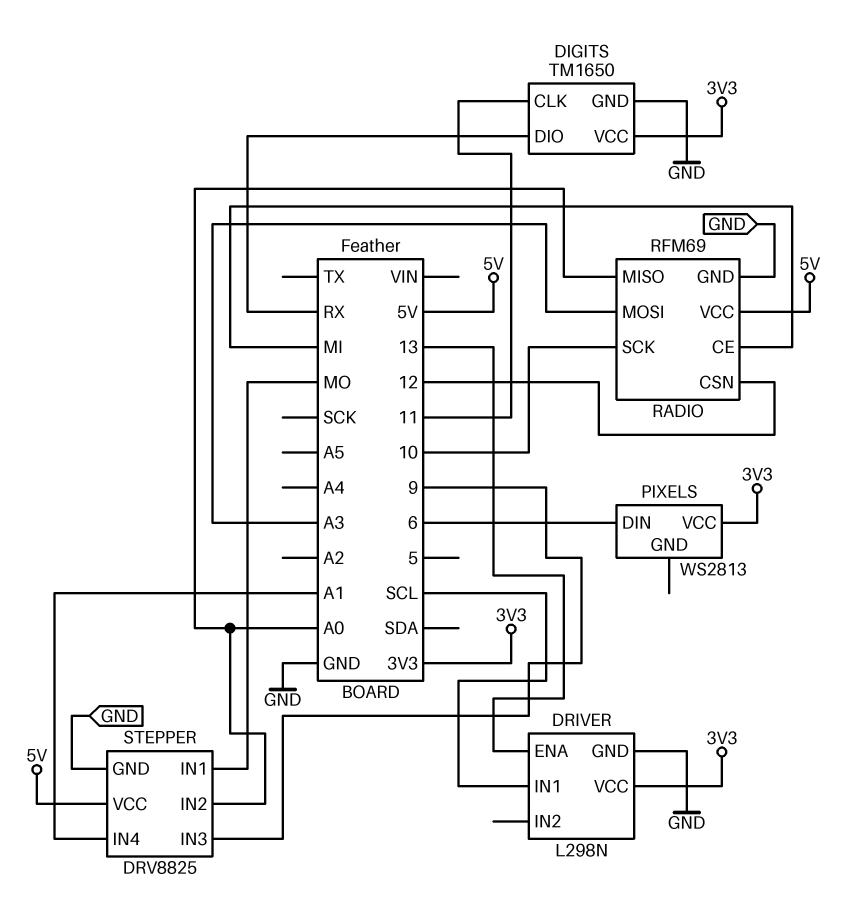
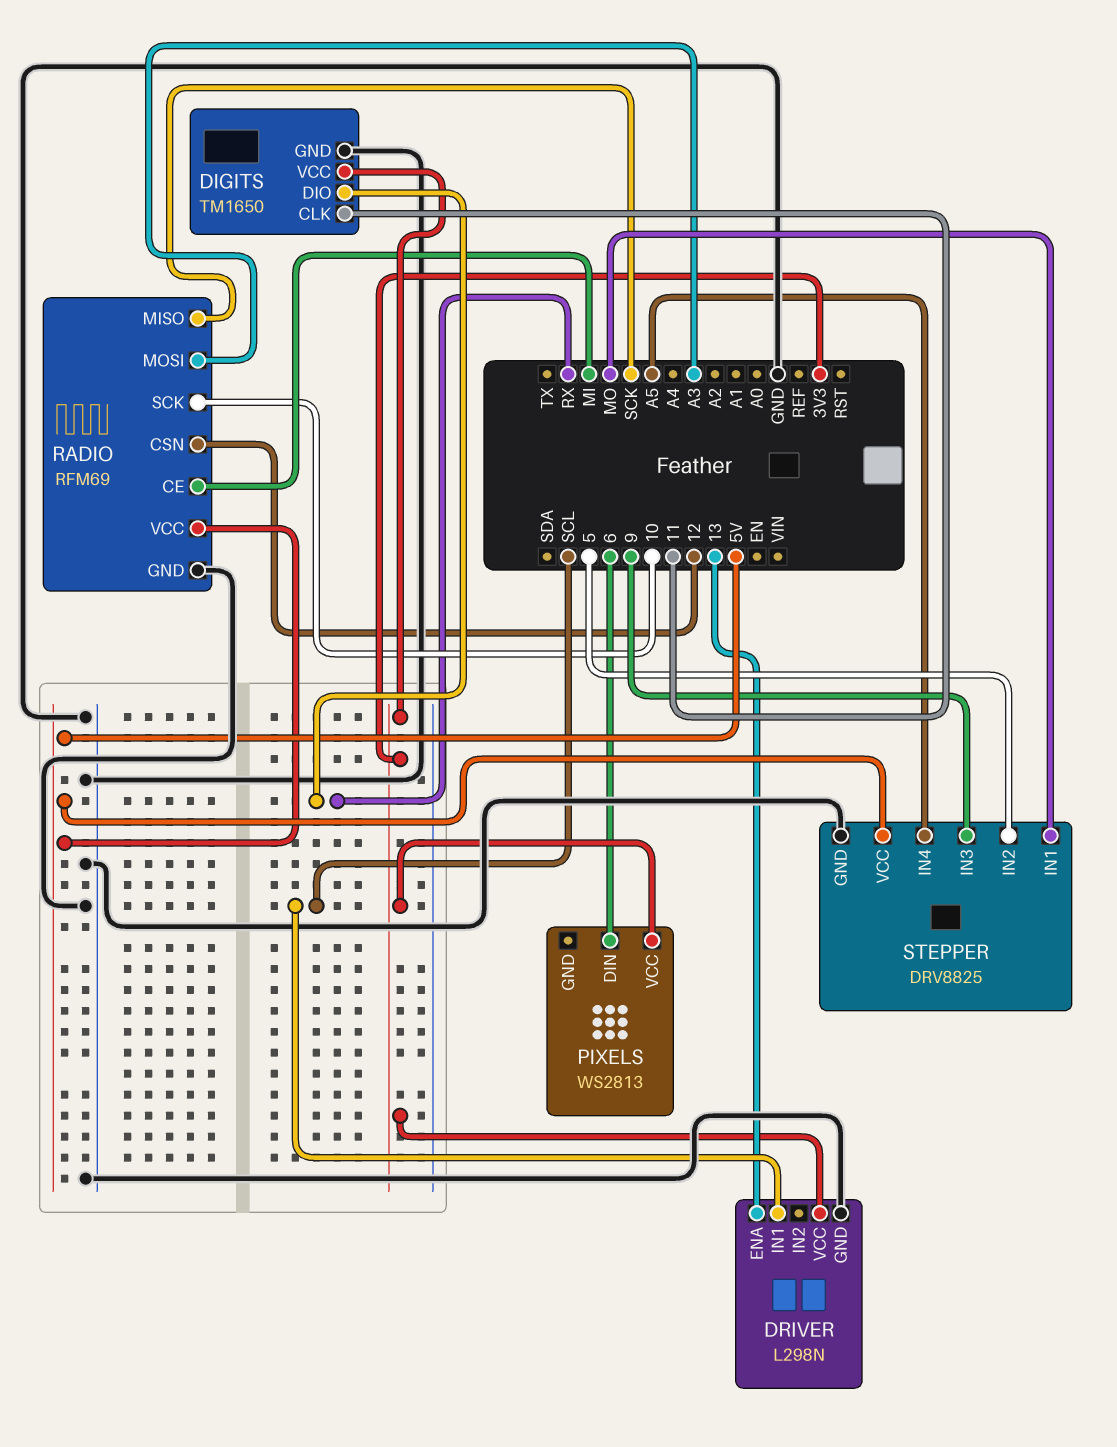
RADIO pin MISO: A0 -> SCK
STEPPER pin IN2: A0 -> 5
STEPPER pin IN4: A1 -> A5

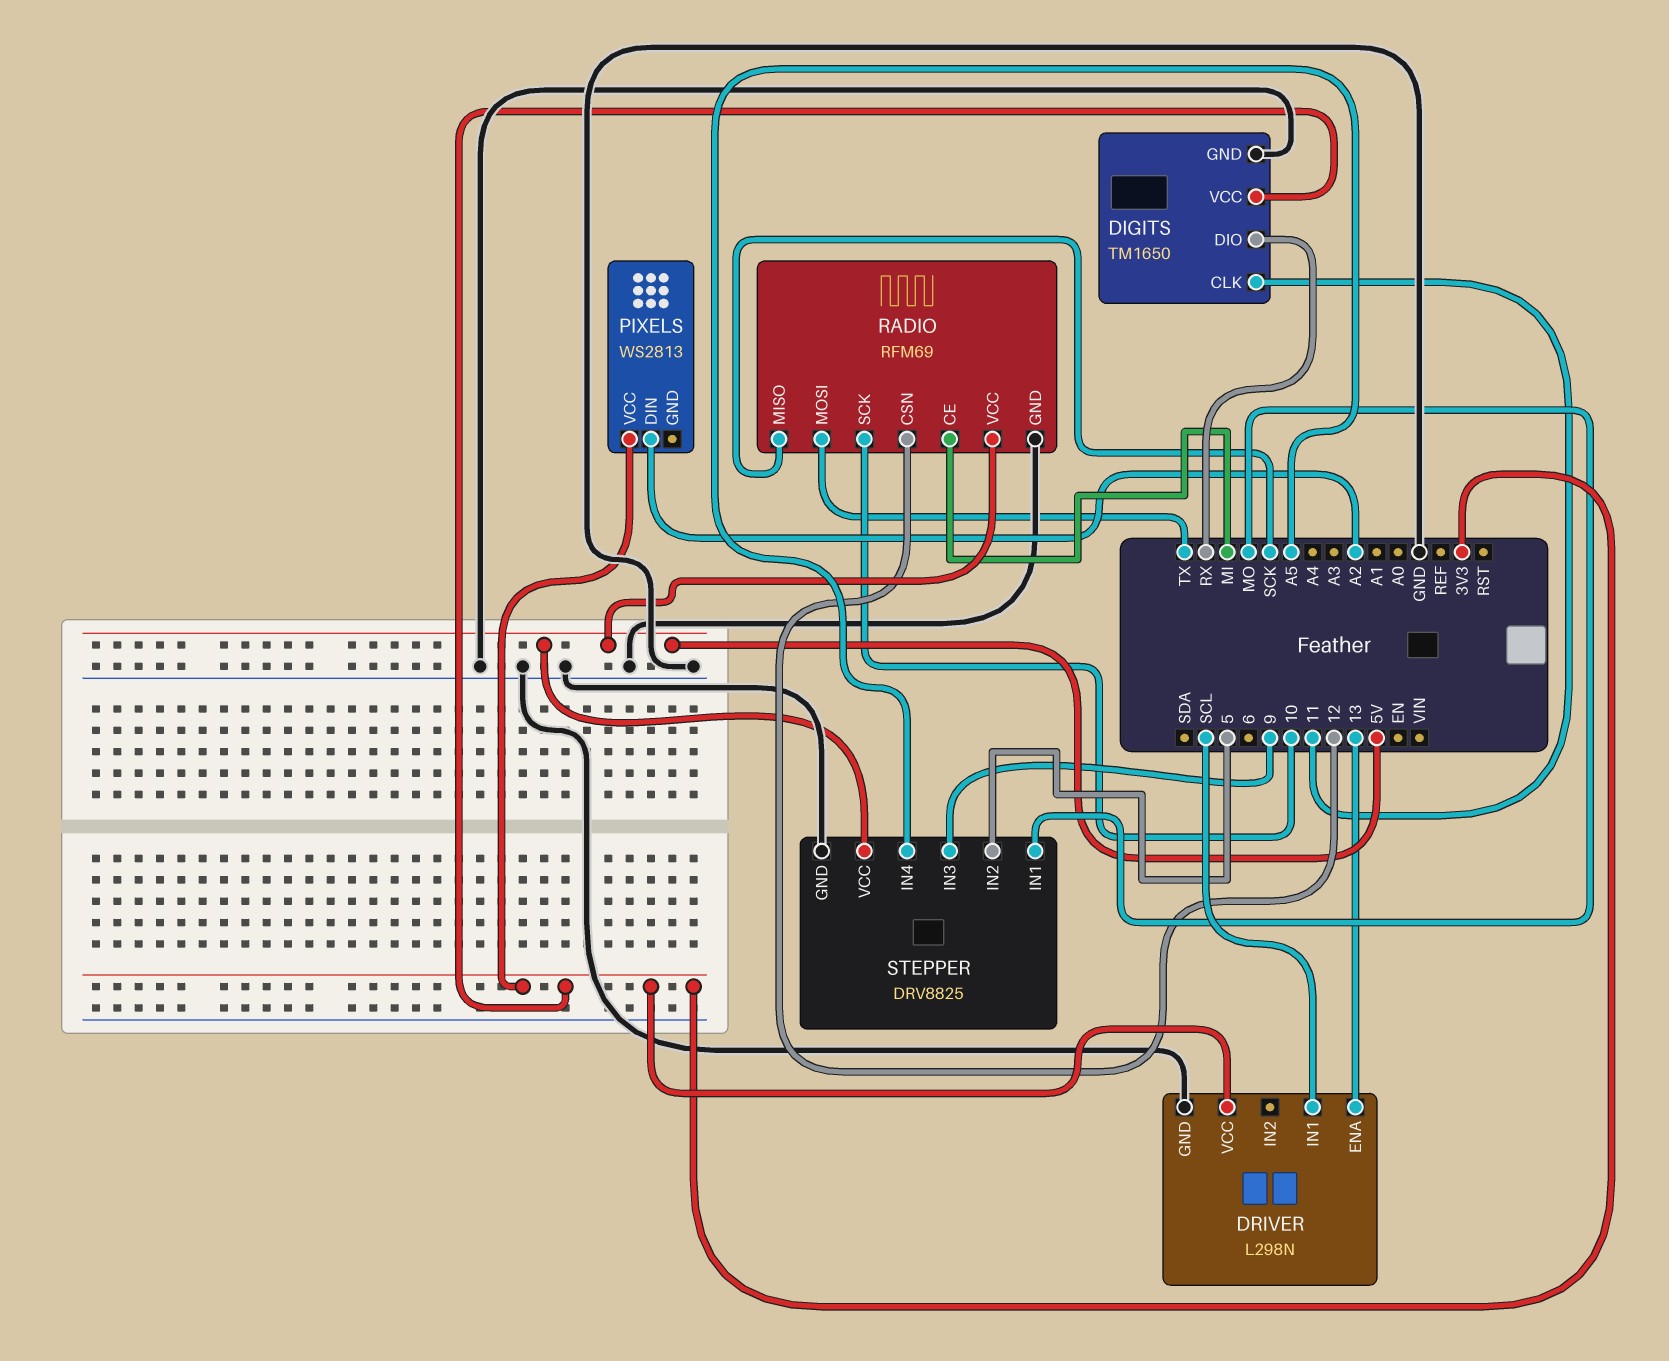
PIXELS pin DIN: 6 -> A2
RADIO pin MOSI: A3 -> TX

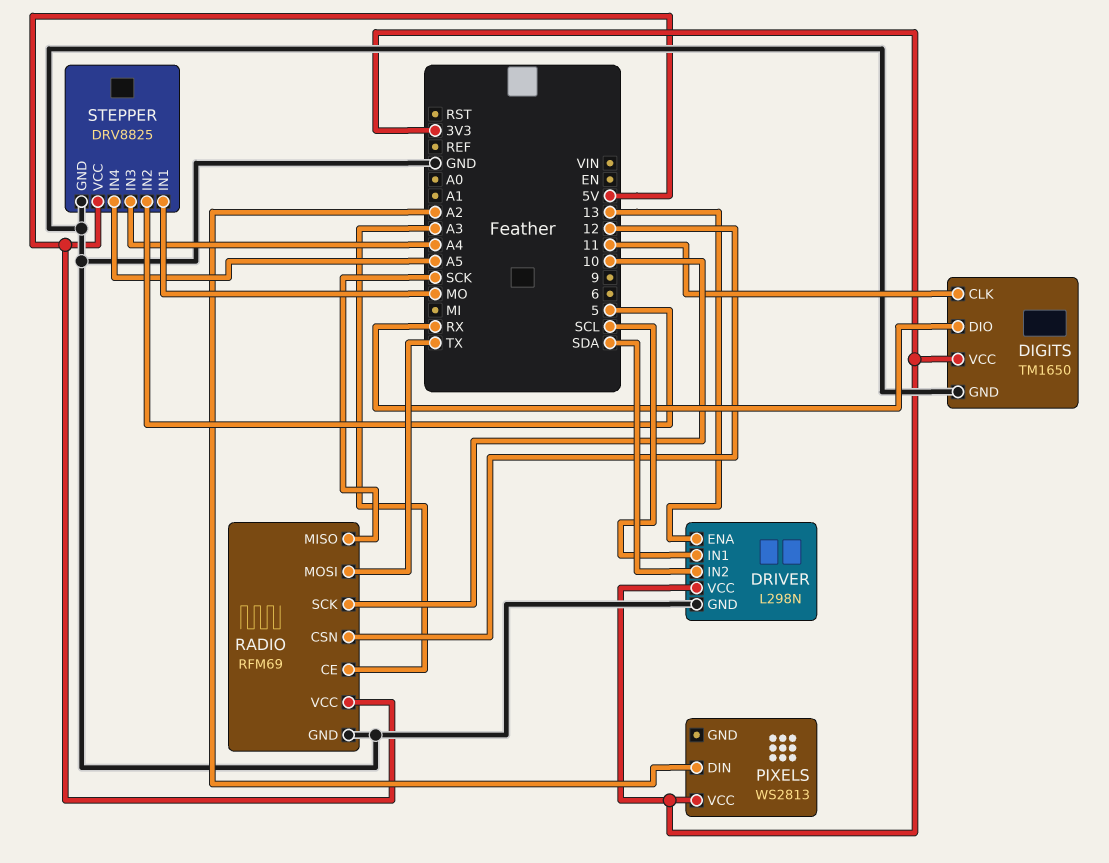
DRIVER pin IN2: none -> SDA
RADIO pin CE: MI -> A3
STEPPER pin IN3: 9 -> A4

